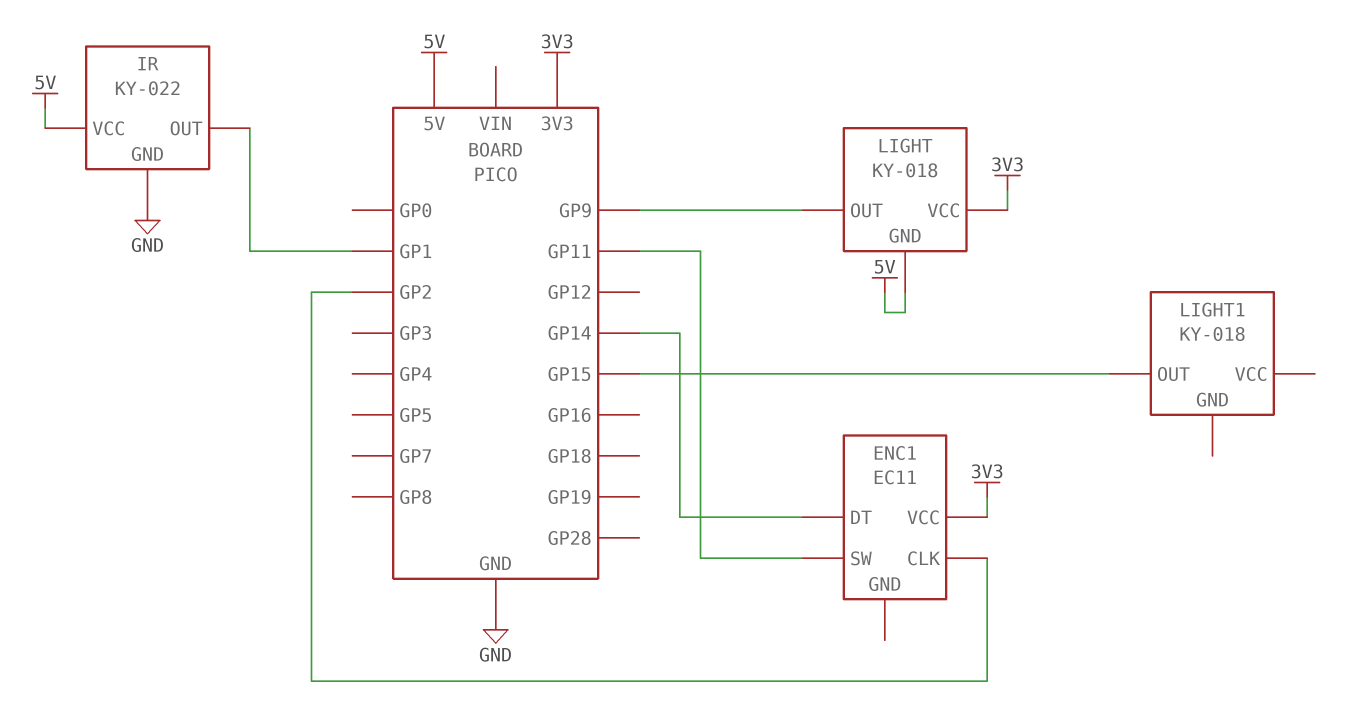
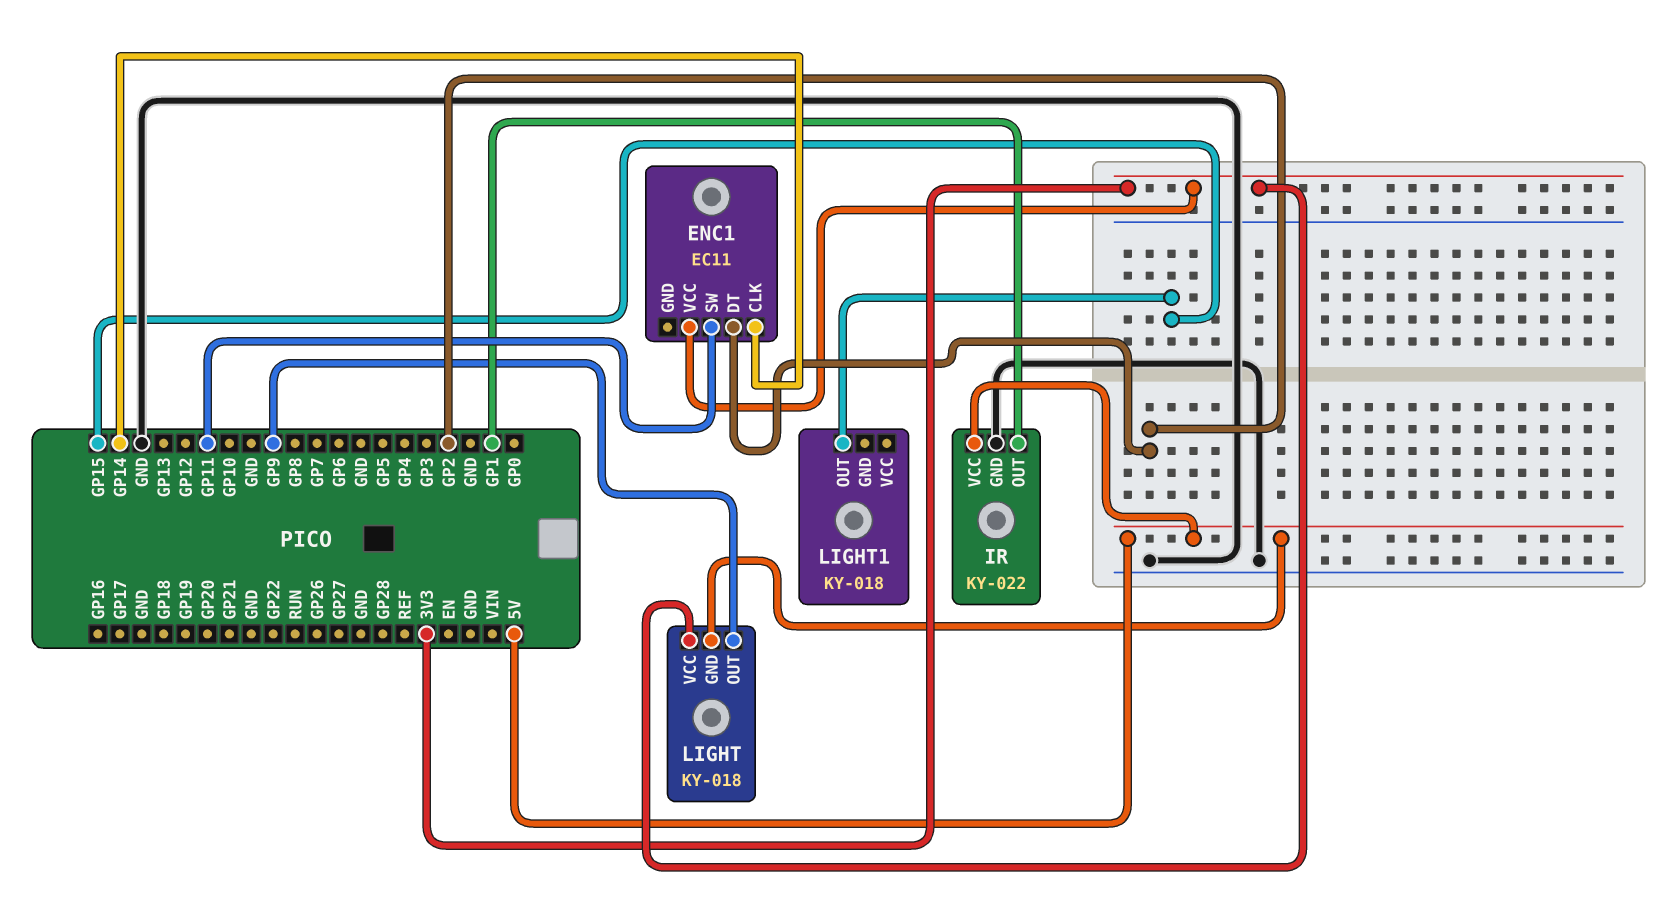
ENC1 pin CLK: GP2 -> GP14
ENC1 pin DT: GP14 -> GP2

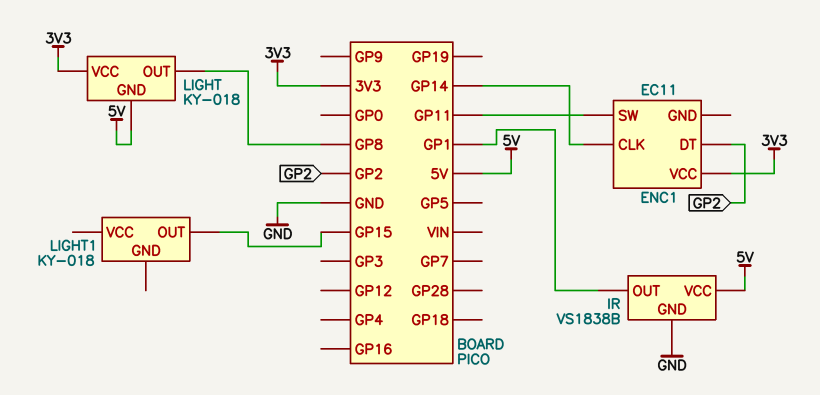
IR: KY-022 -> VS1838B
LIGHT pin OUT: GP9 -> GP8

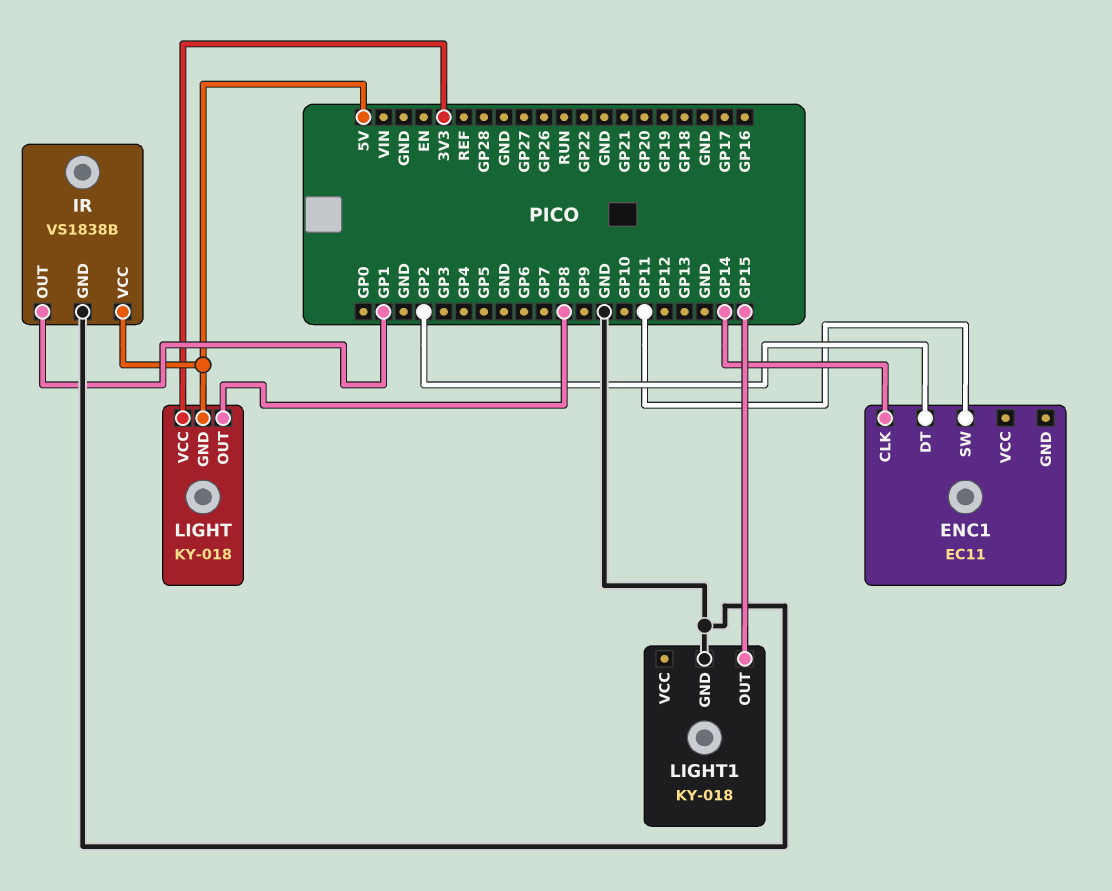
ENC1 pin VCC: 3V3 -> none
LIGHT1 pin GND: none -> GND

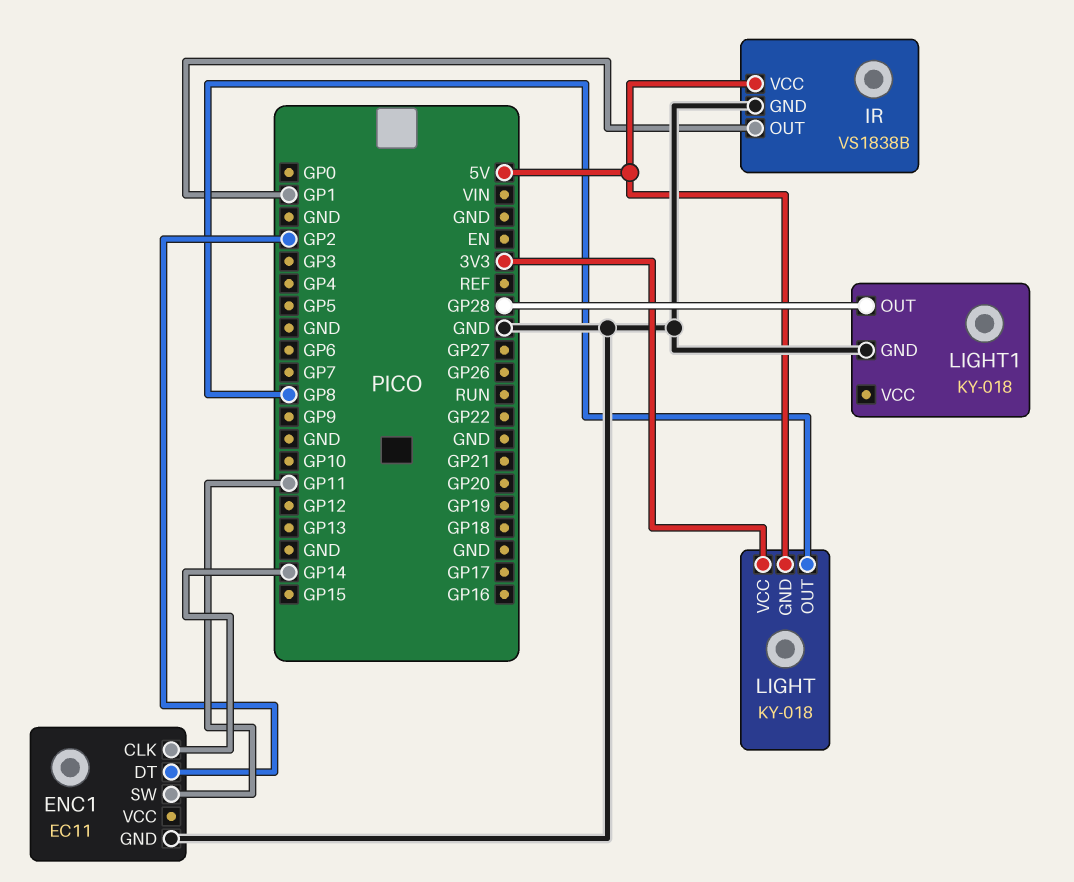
ENC1 pin GND: none -> GND
LIGHT1 pin OUT: GP15 -> GP28

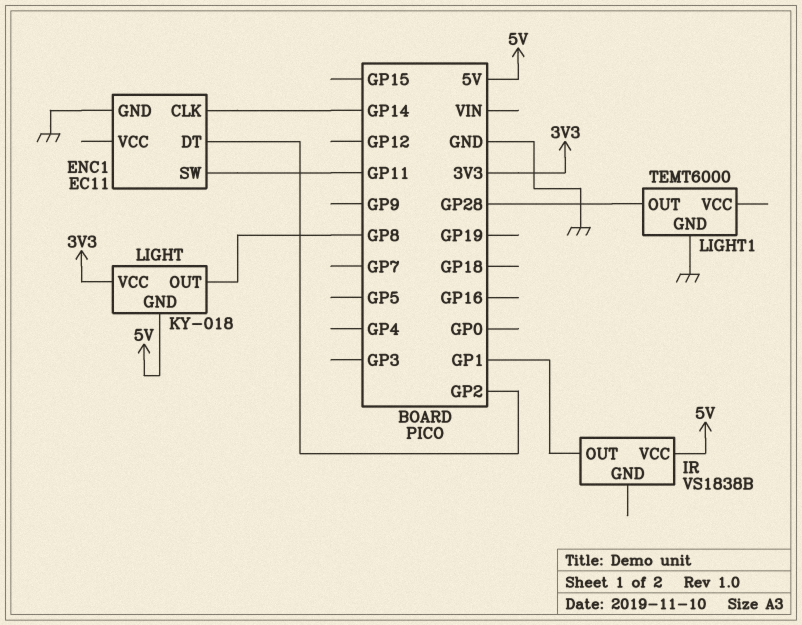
IR pin GND: GND -> none
LIGHT1: KY-018 -> TEMT6000

